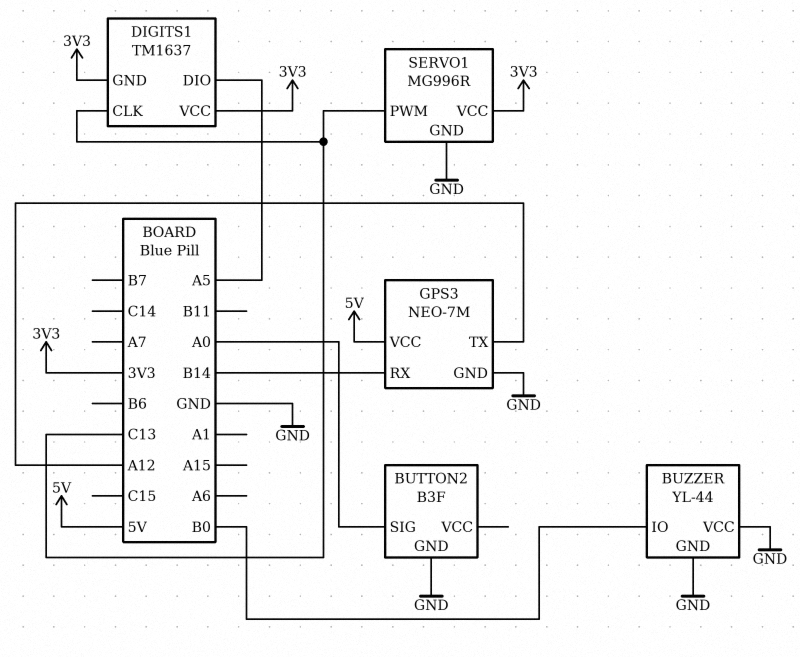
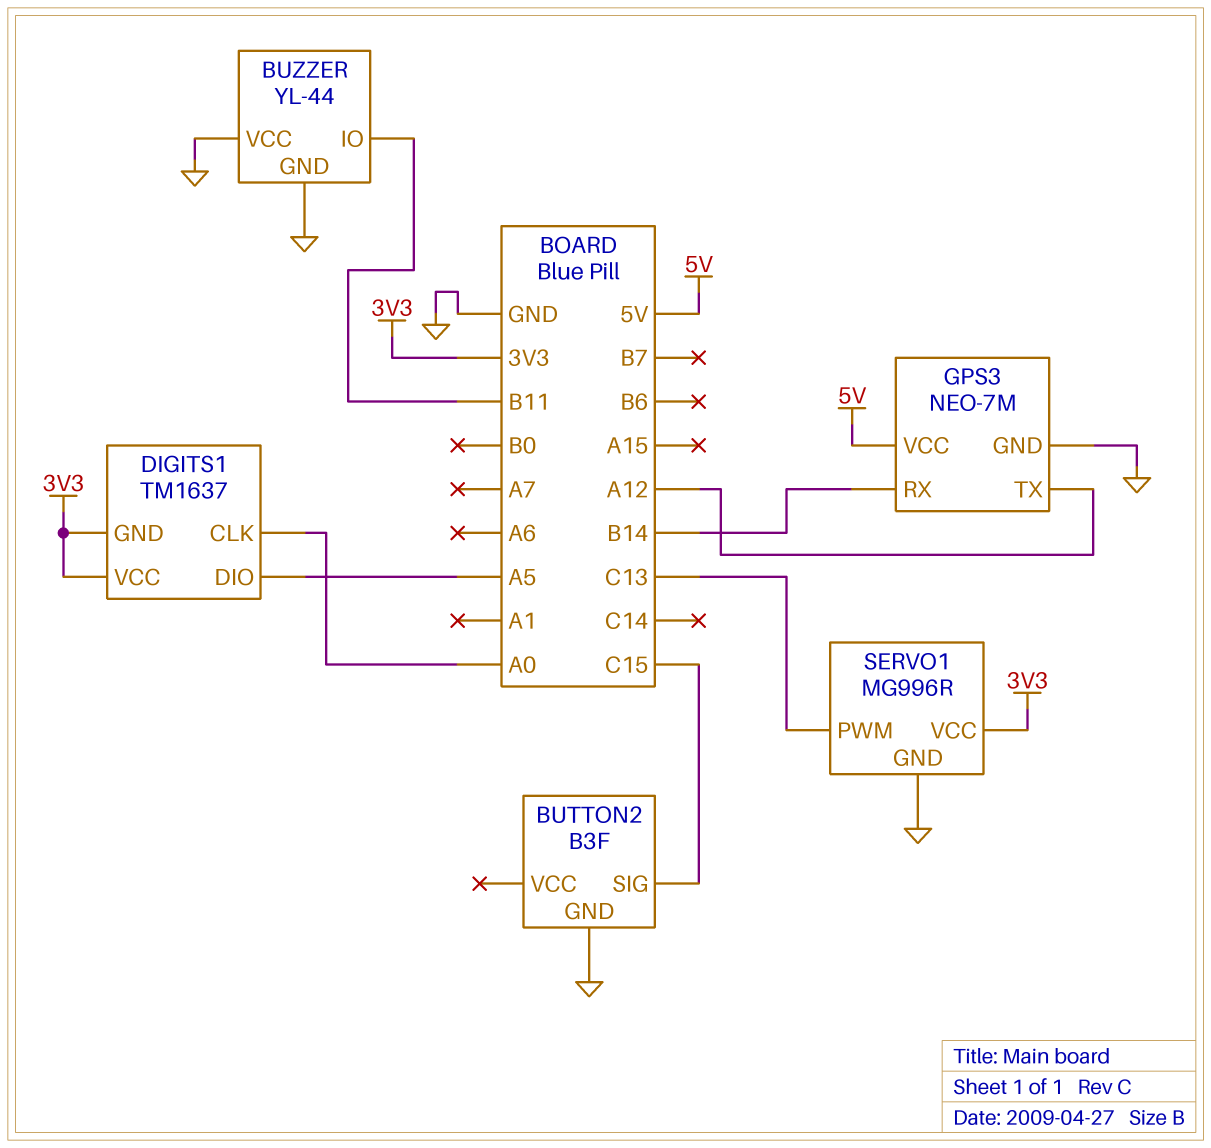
BUTTON2 pin SIG: A0 -> C15
BUZZER pin IO: B0 -> B11
DIGITS1 pin CLK: C13 -> A0

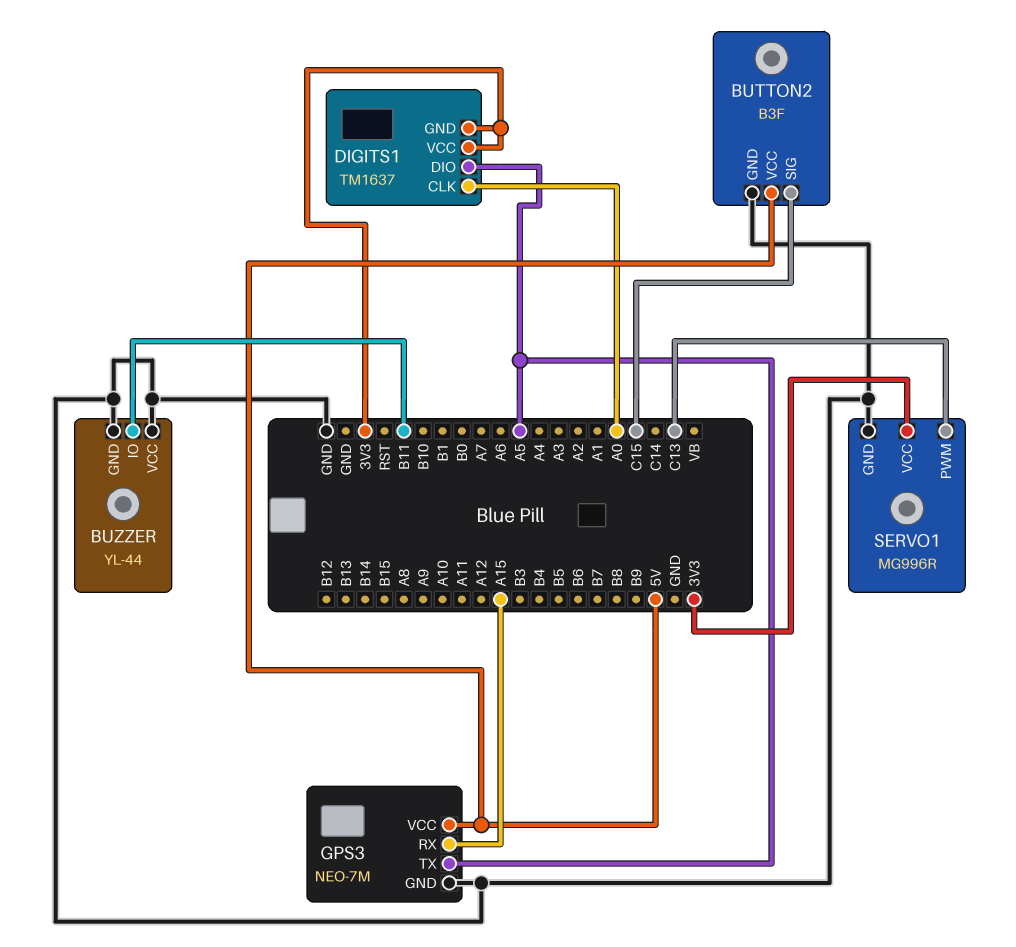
BUTTON2 pin VCC: none -> 5V
GPS3 pin RX: B14 -> A15
GPS3 pin TX: A12 -> A5

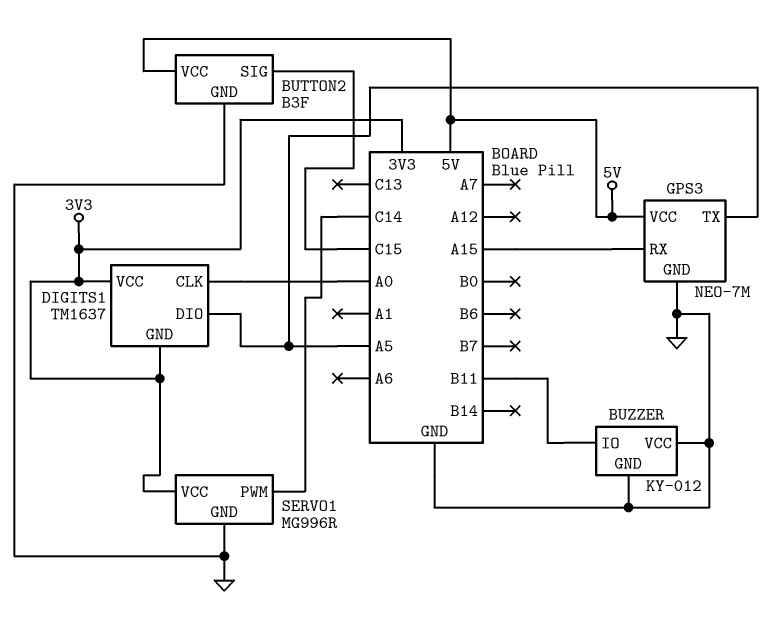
BUZZER: YL-44 -> KY-012
SERVO1 pin PWM: C13 -> C14

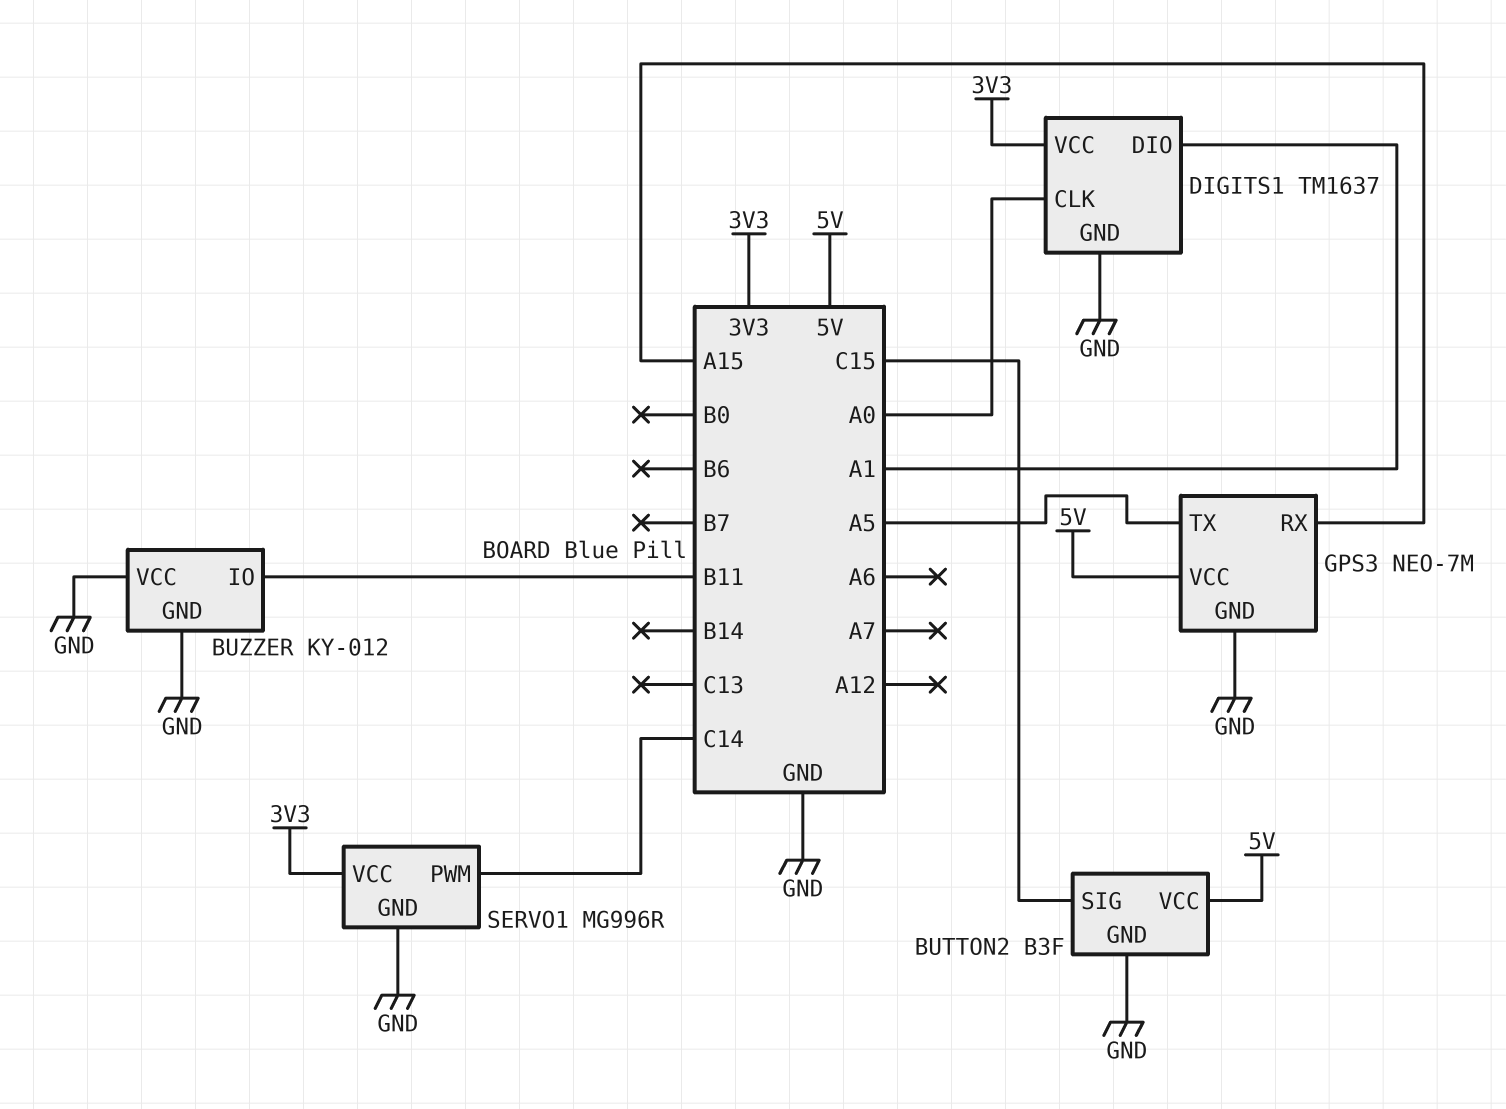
DIGITS1 pin DIO: A5 -> A1
DIGITS1 pin GND: 3V3 -> GND

